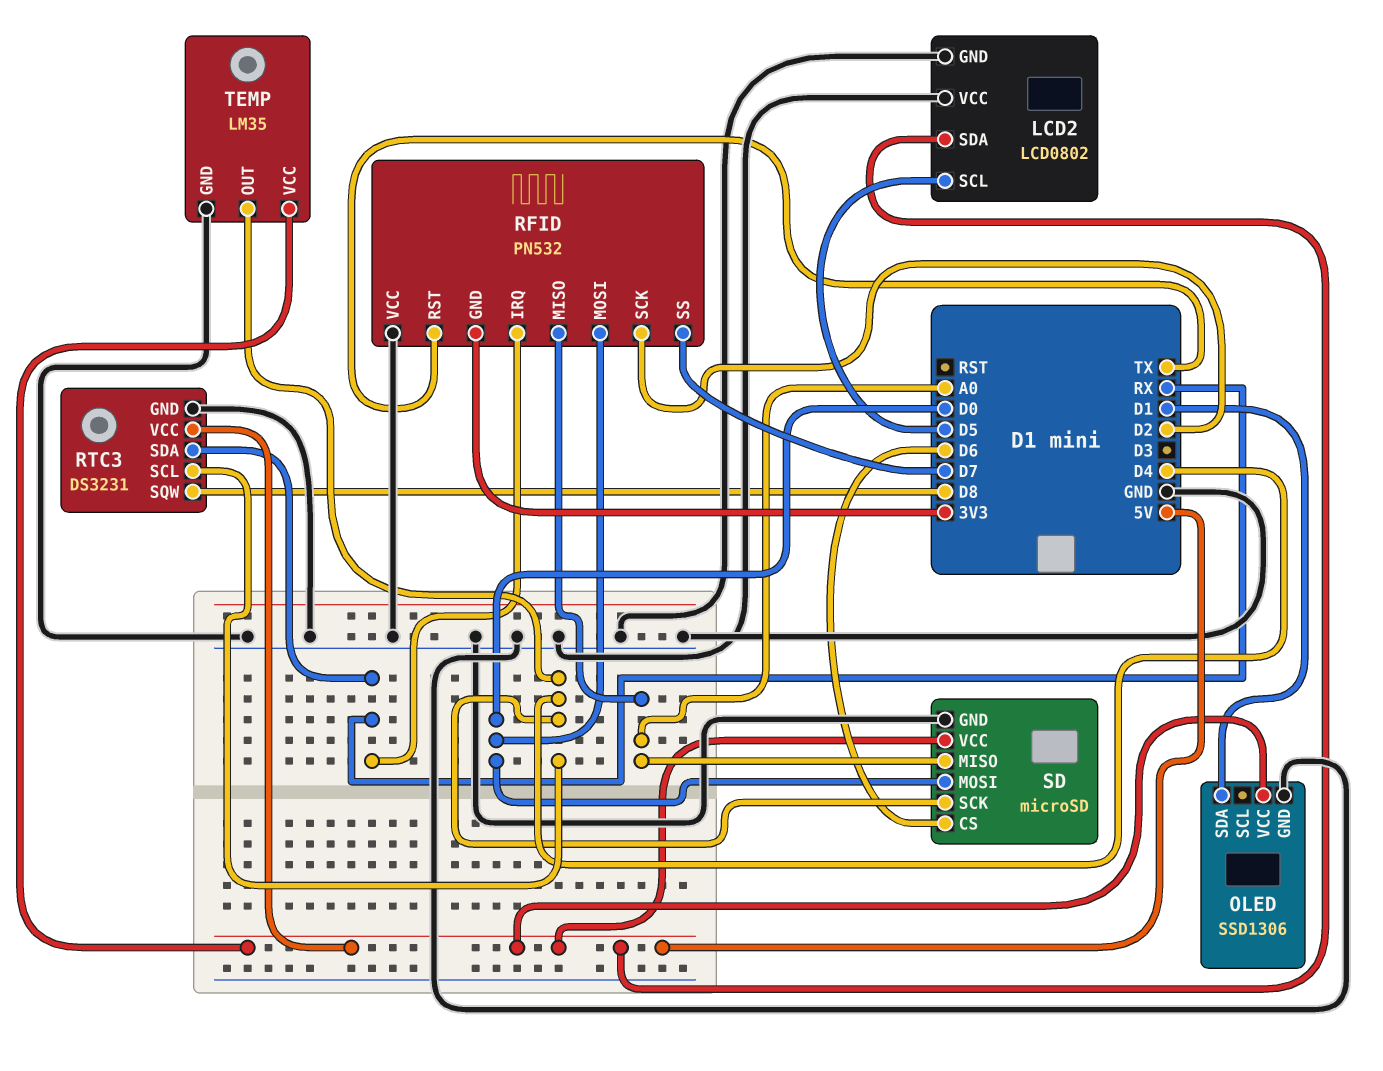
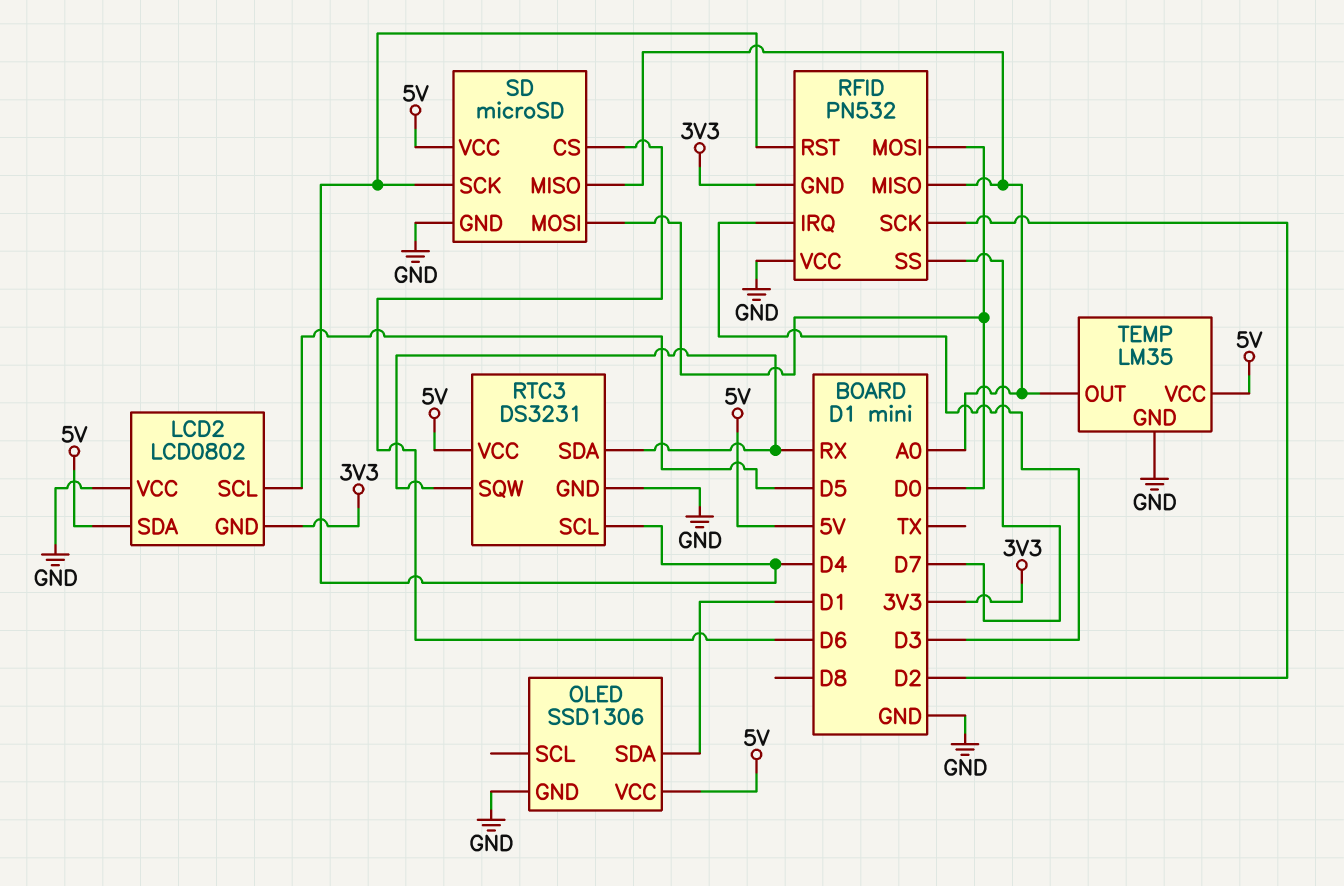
LCD2 pin GND: GND -> 3V3
RFID pin IRQ: RX -> D3
RFID pin RST: TX -> D4
RTC3 pin SQW: D8 -> RX
TEMP pin OUT: D4 -> A0

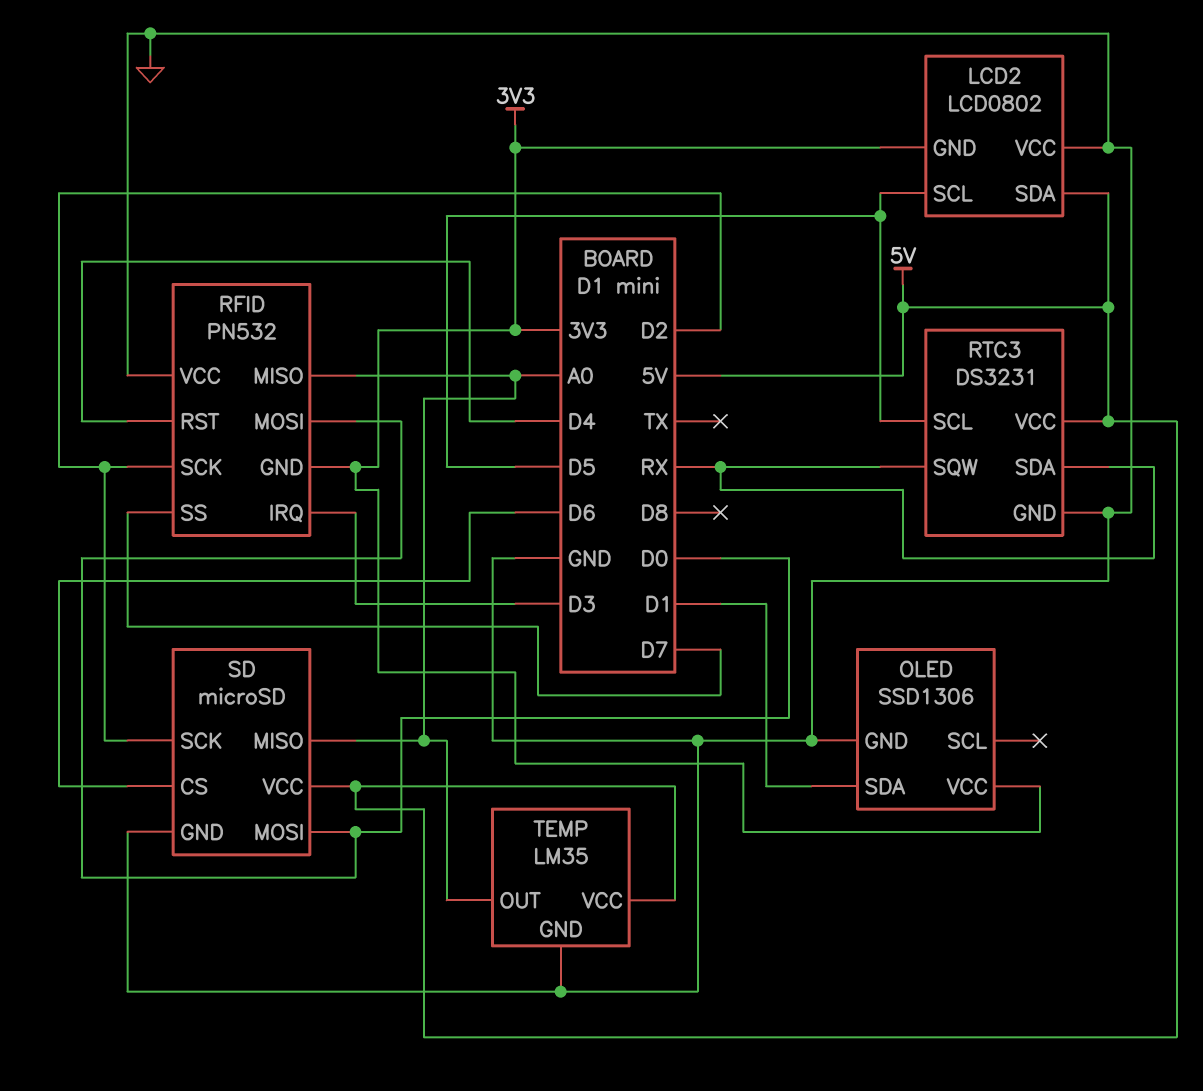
OLED pin VCC: 5V -> 3V3
RTC3 pin SCL: D4 -> D5
SD pin SCK: D4 -> D2

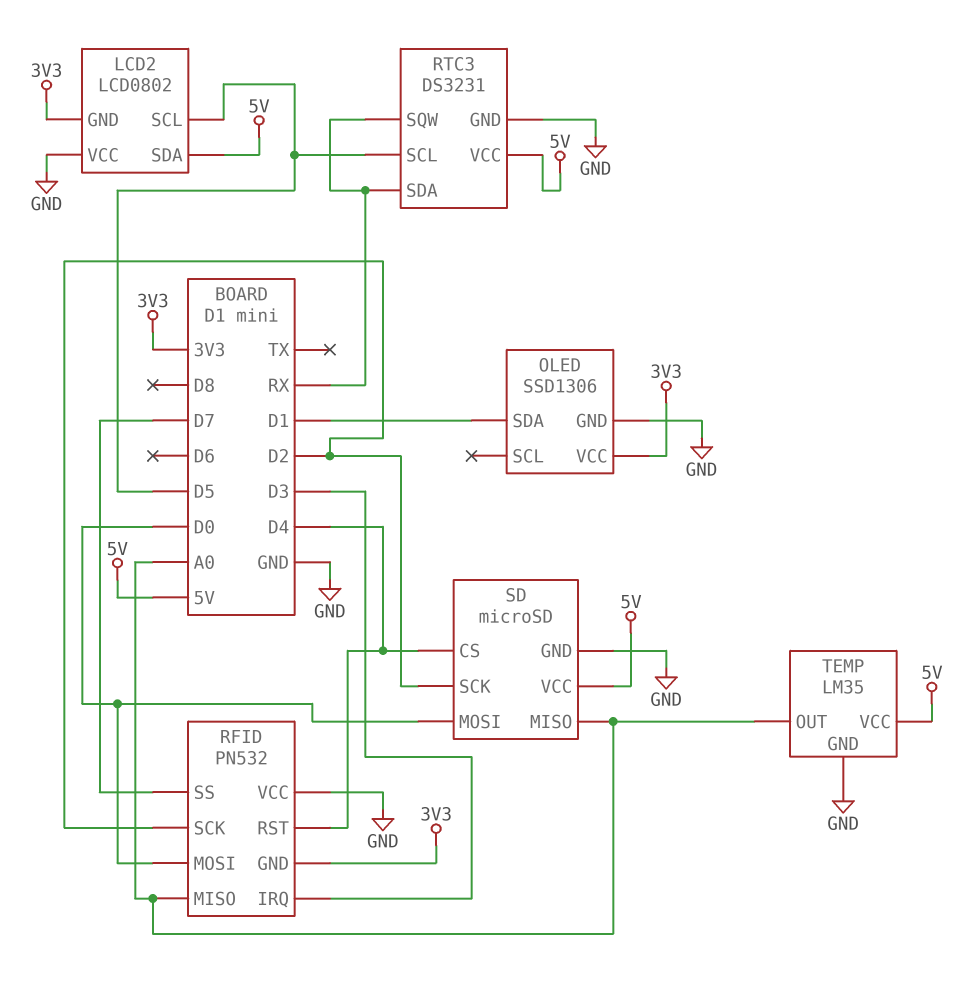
SD pin CS: D6 -> D4

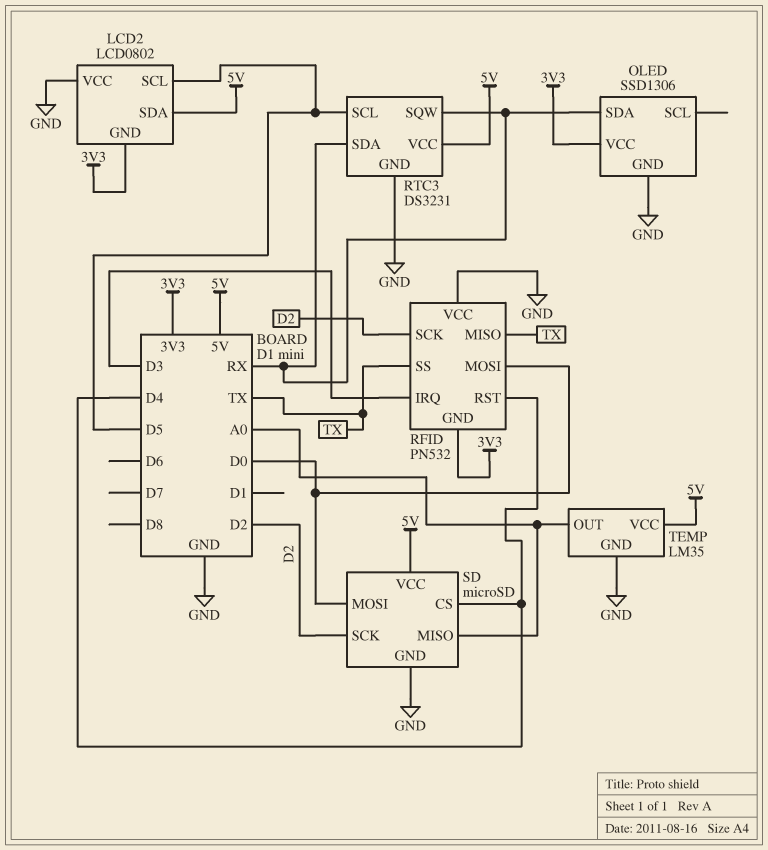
OLED pin SDA: D1 -> RX
RFID pin MISO: A0 -> TX
RFID pin SS: D7 -> TX

